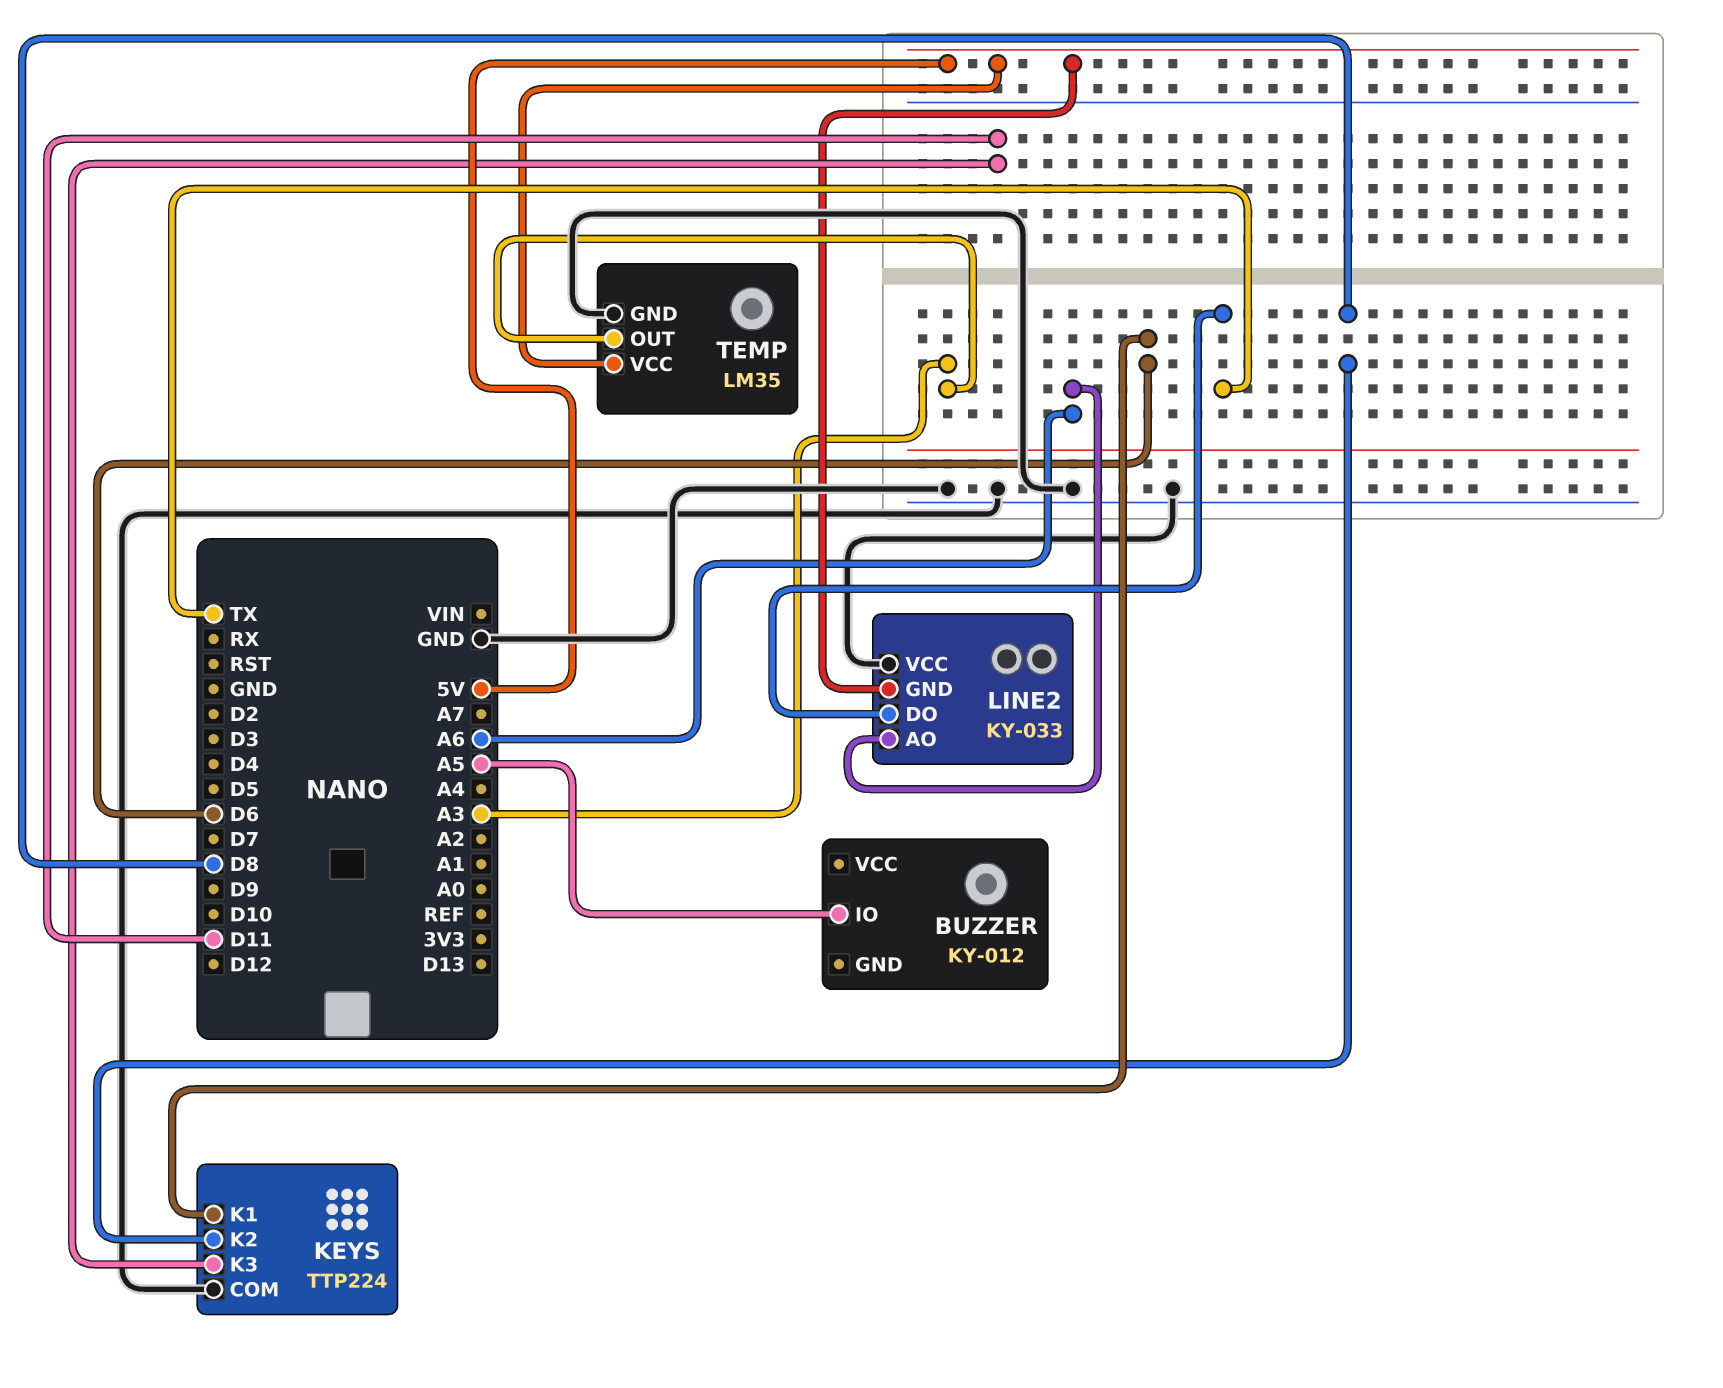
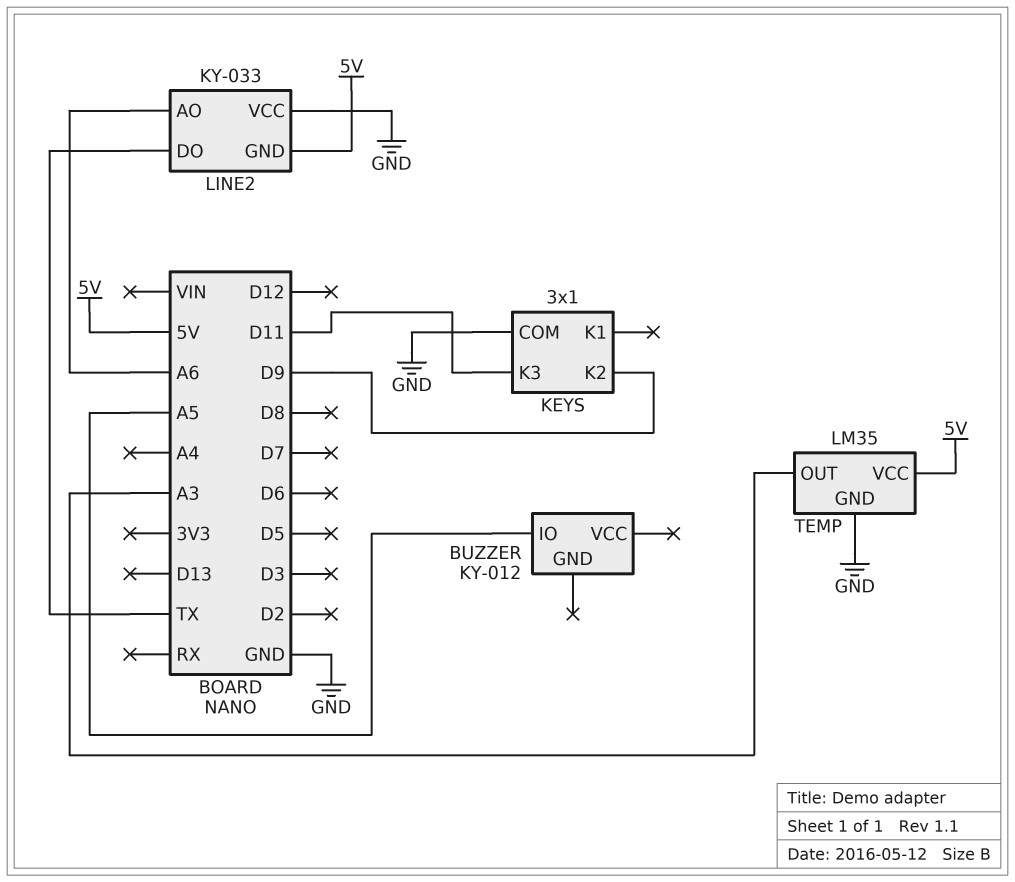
KEYS: TTP224 -> 3x1
KEYS pin K1: D6 -> none
KEYS pin K2: D8 -> D9

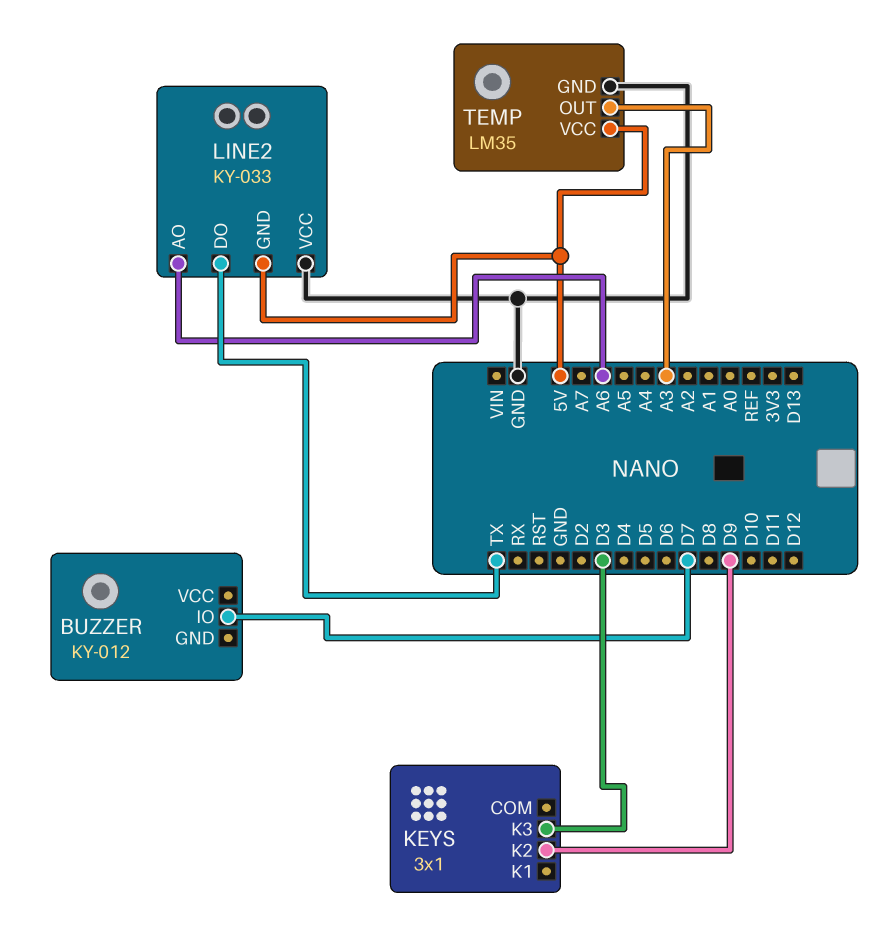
BUZZER pin IO: A5 -> D7
KEYS pin COM: GND -> none
KEYS pin K3: D11 -> D3

